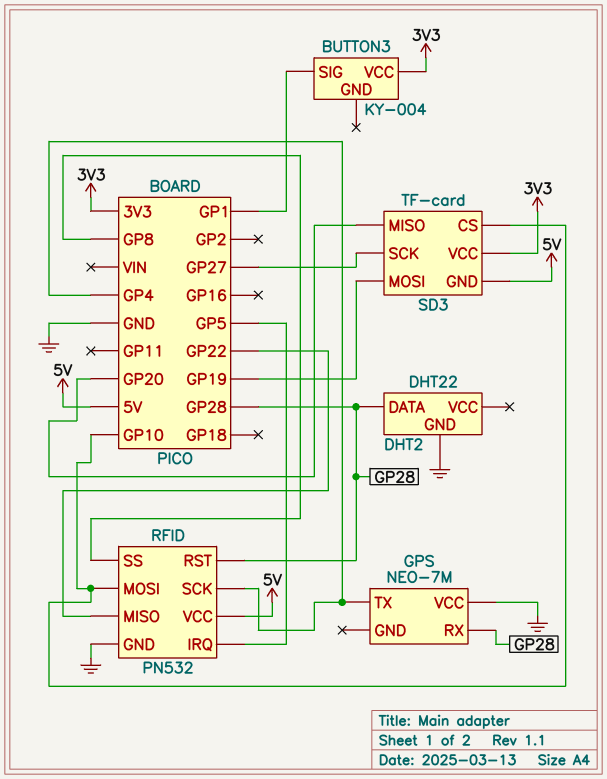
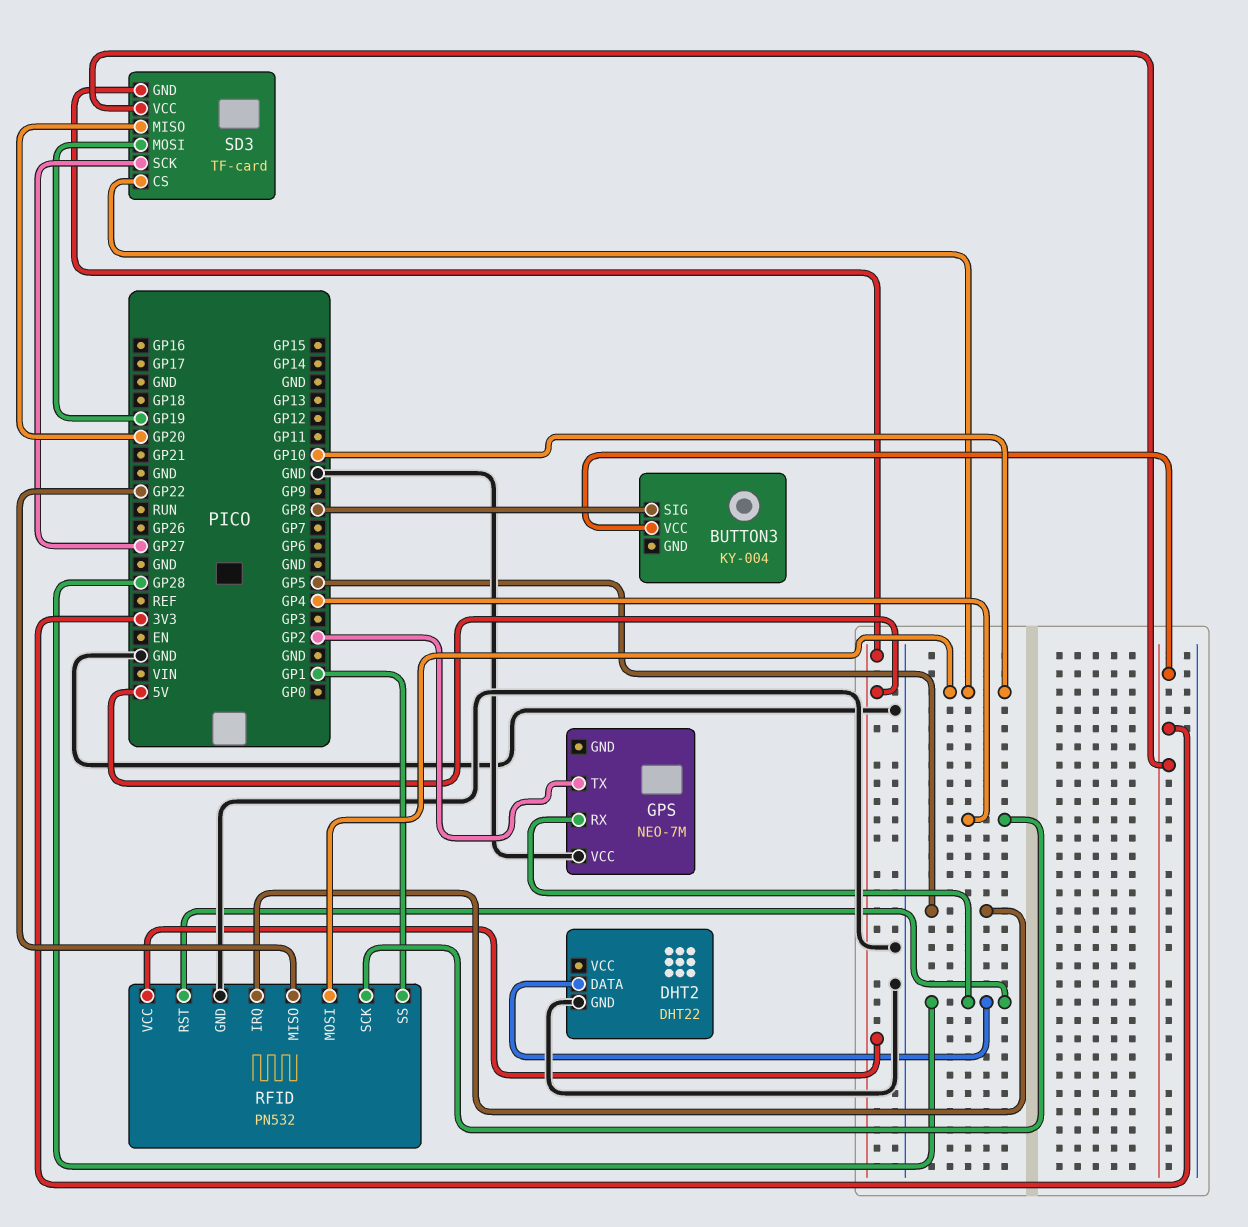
BUTTON3 pin SIG: GP1 -> GP8
GPS pin TX: GP4 -> GP2
RFID pin SS: GP8 -> GP1

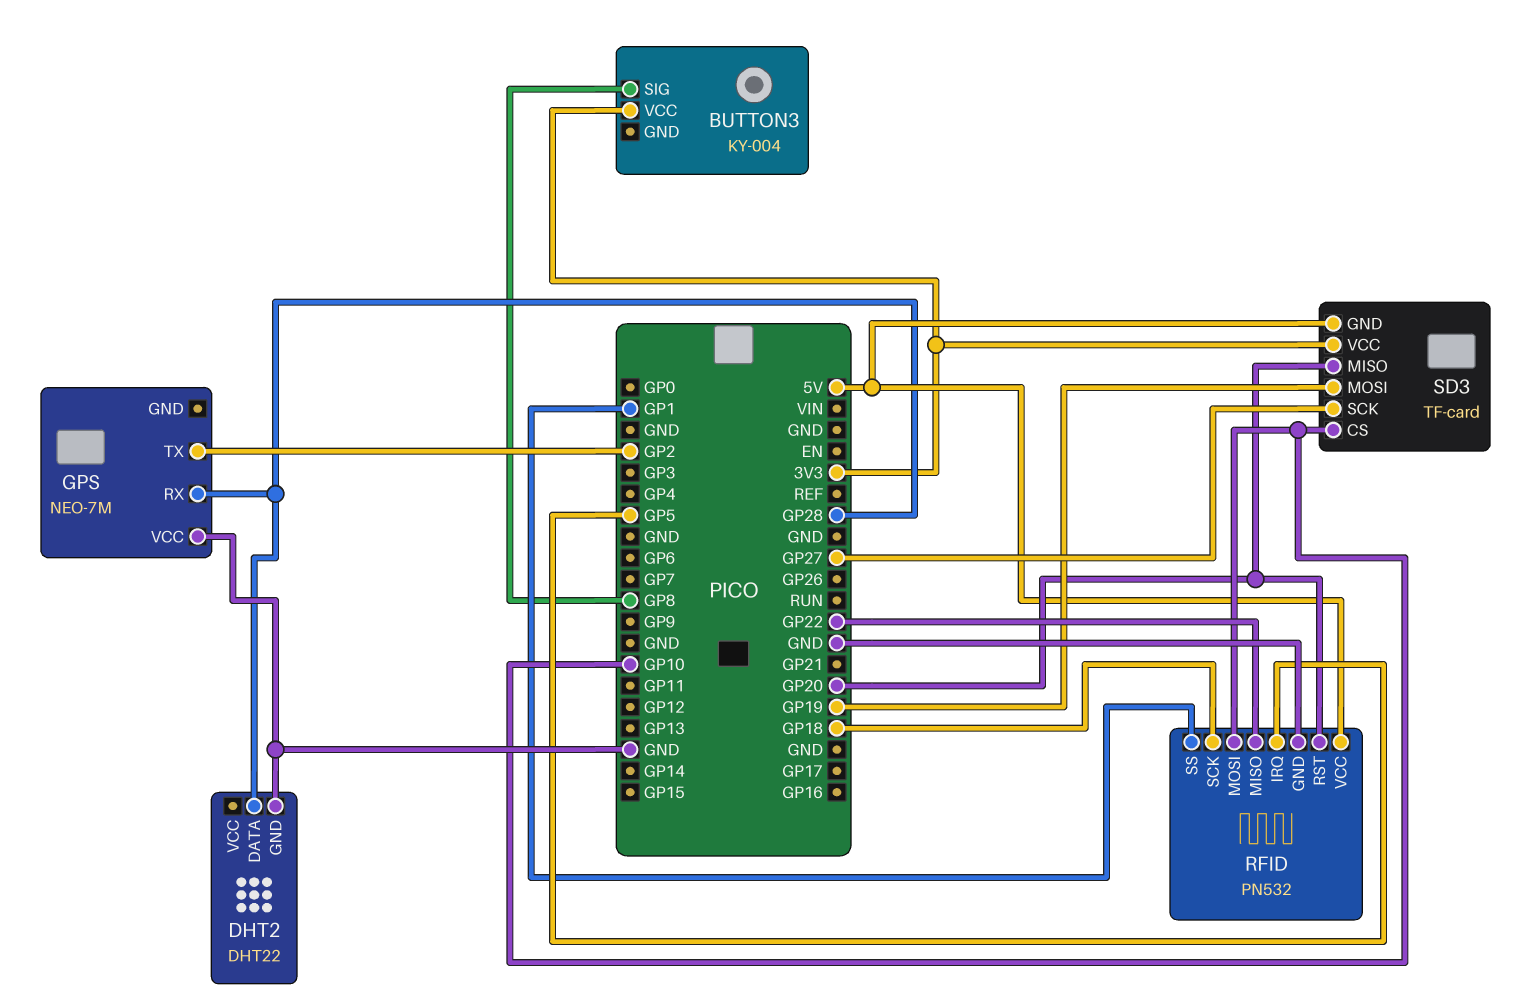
RFID pin RST: GP28 -> GP20
RFID pin SCK: GP4 -> GP18

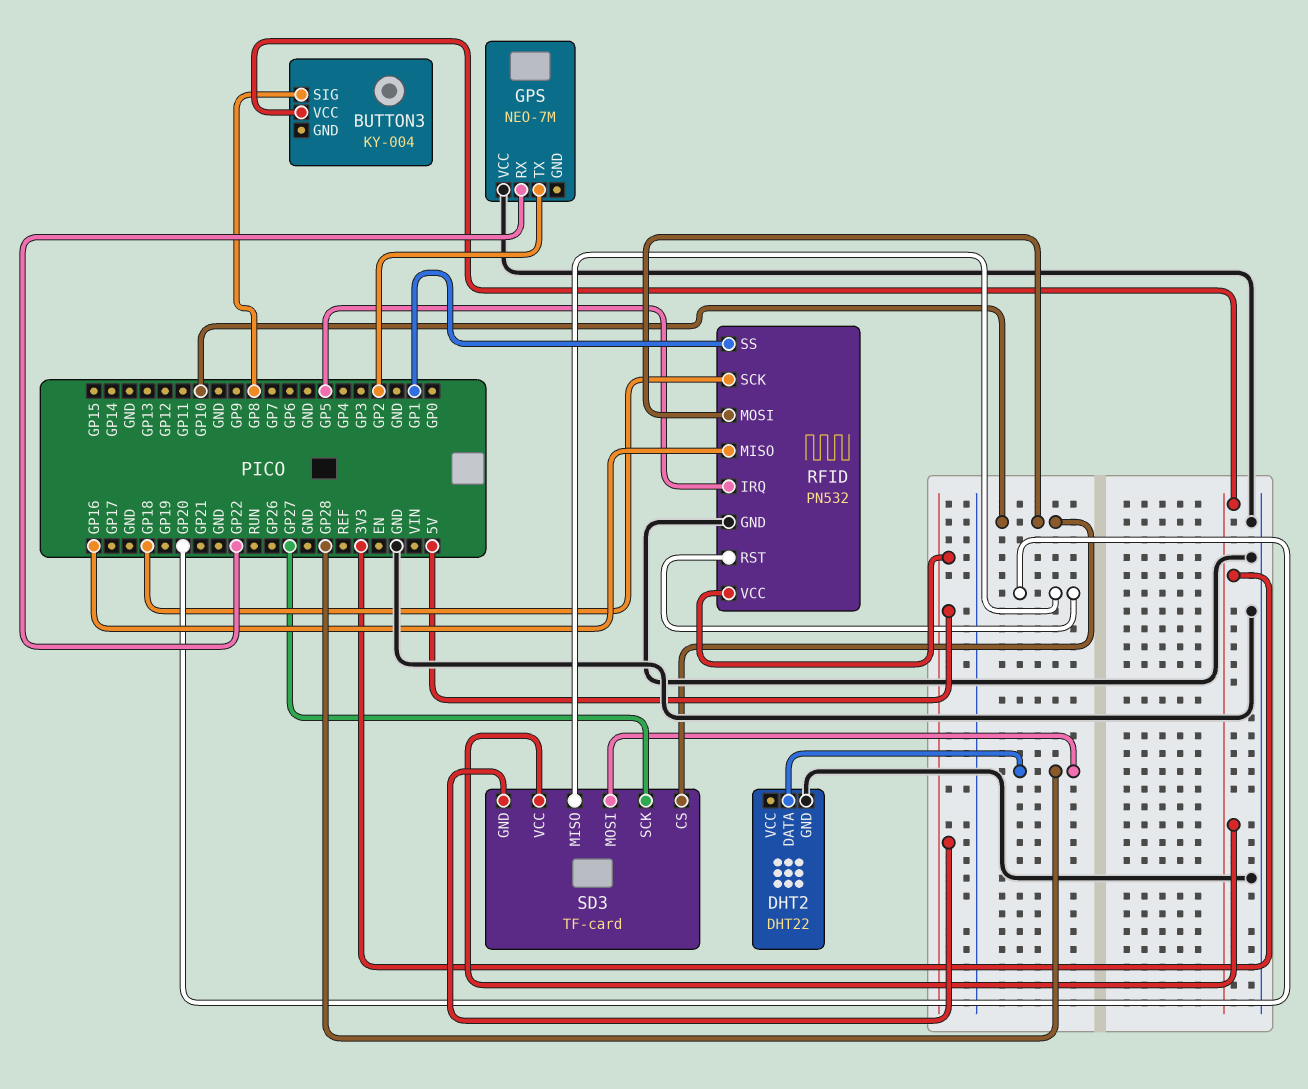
GPS pin RX: GP28 -> GP22
RFID pin MISO: GP22 -> GP16
SD3 pin MOSI: GP19 -> GP28

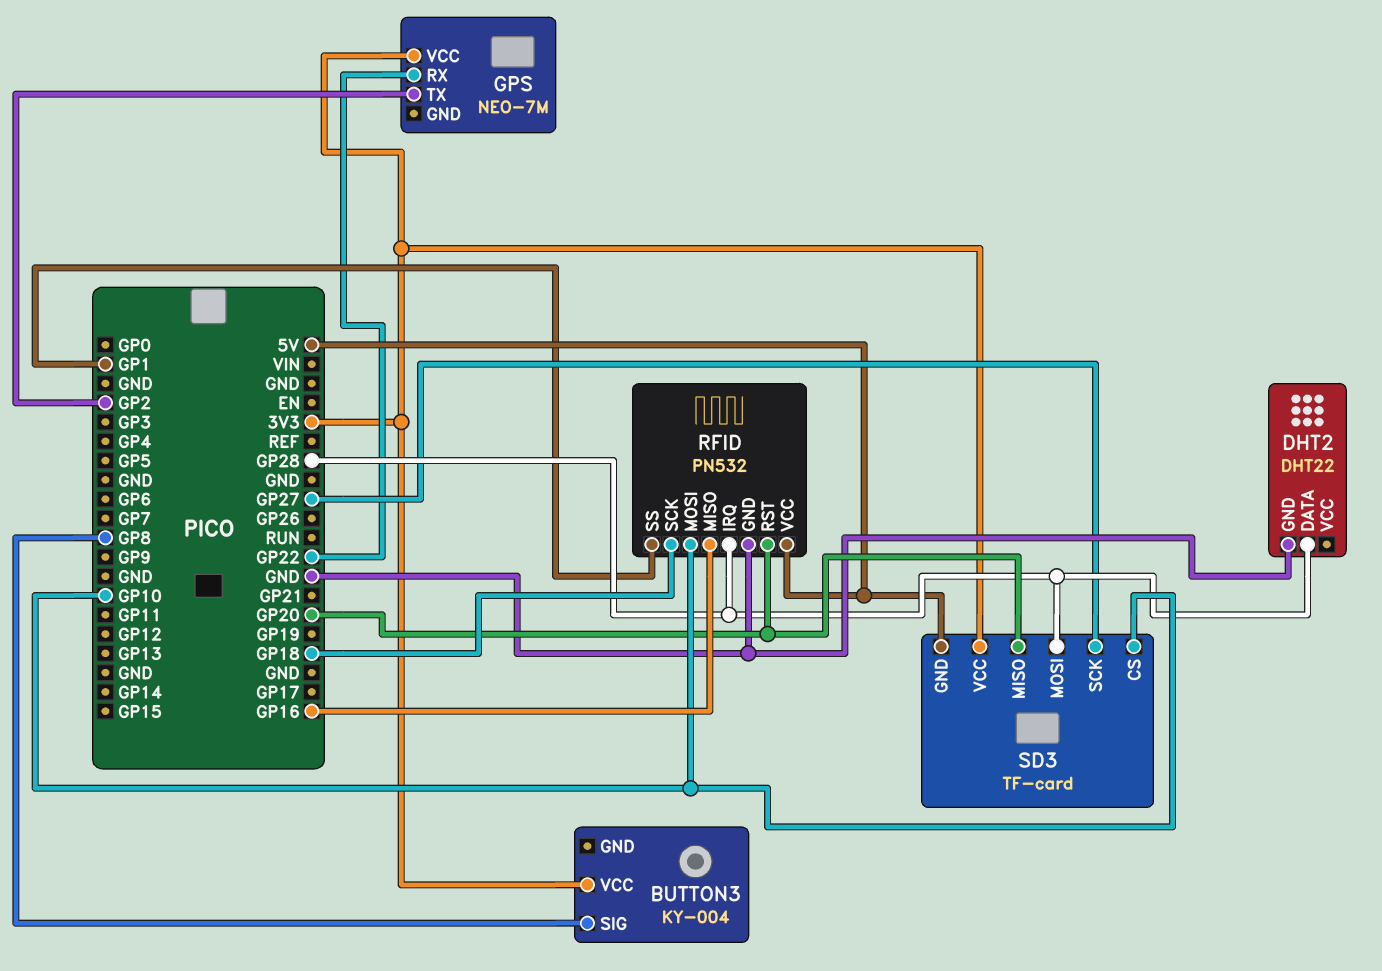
GPS pin VCC: GND -> 3V3
RFID pin IRQ: GP5 -> GP28

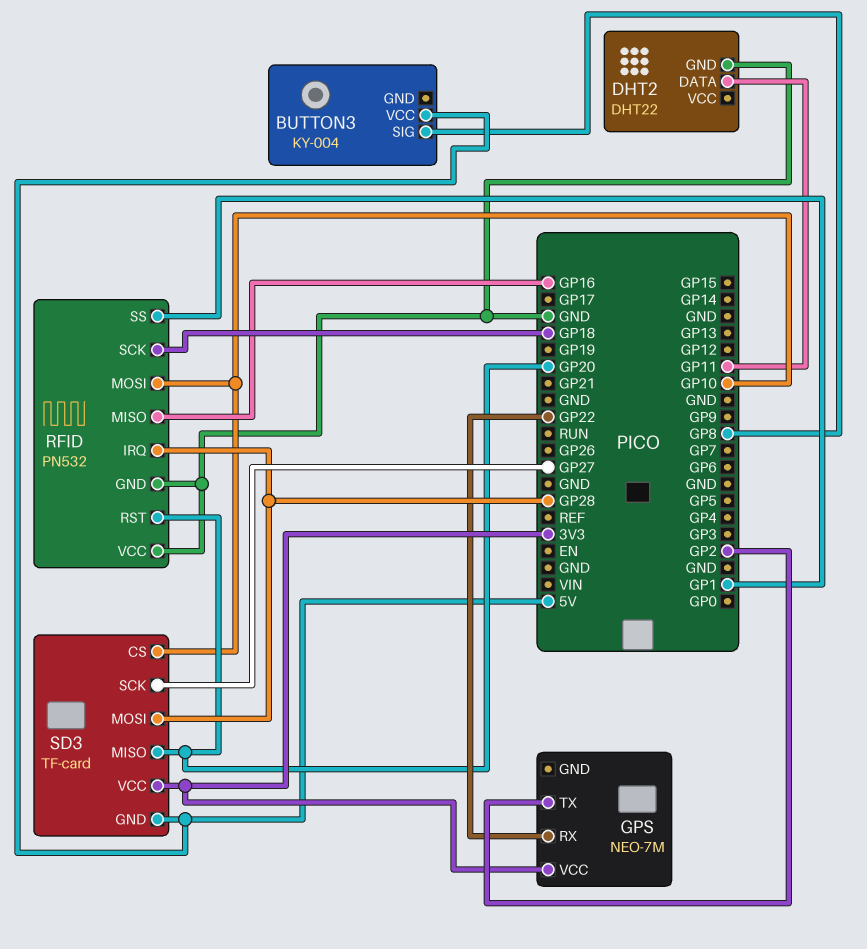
BUTTON3 pin VCC: 3V3 -> 5V
DHT2 pin DATA: GP28 -> GP11
RFID pin VCC: 5V -> GND

